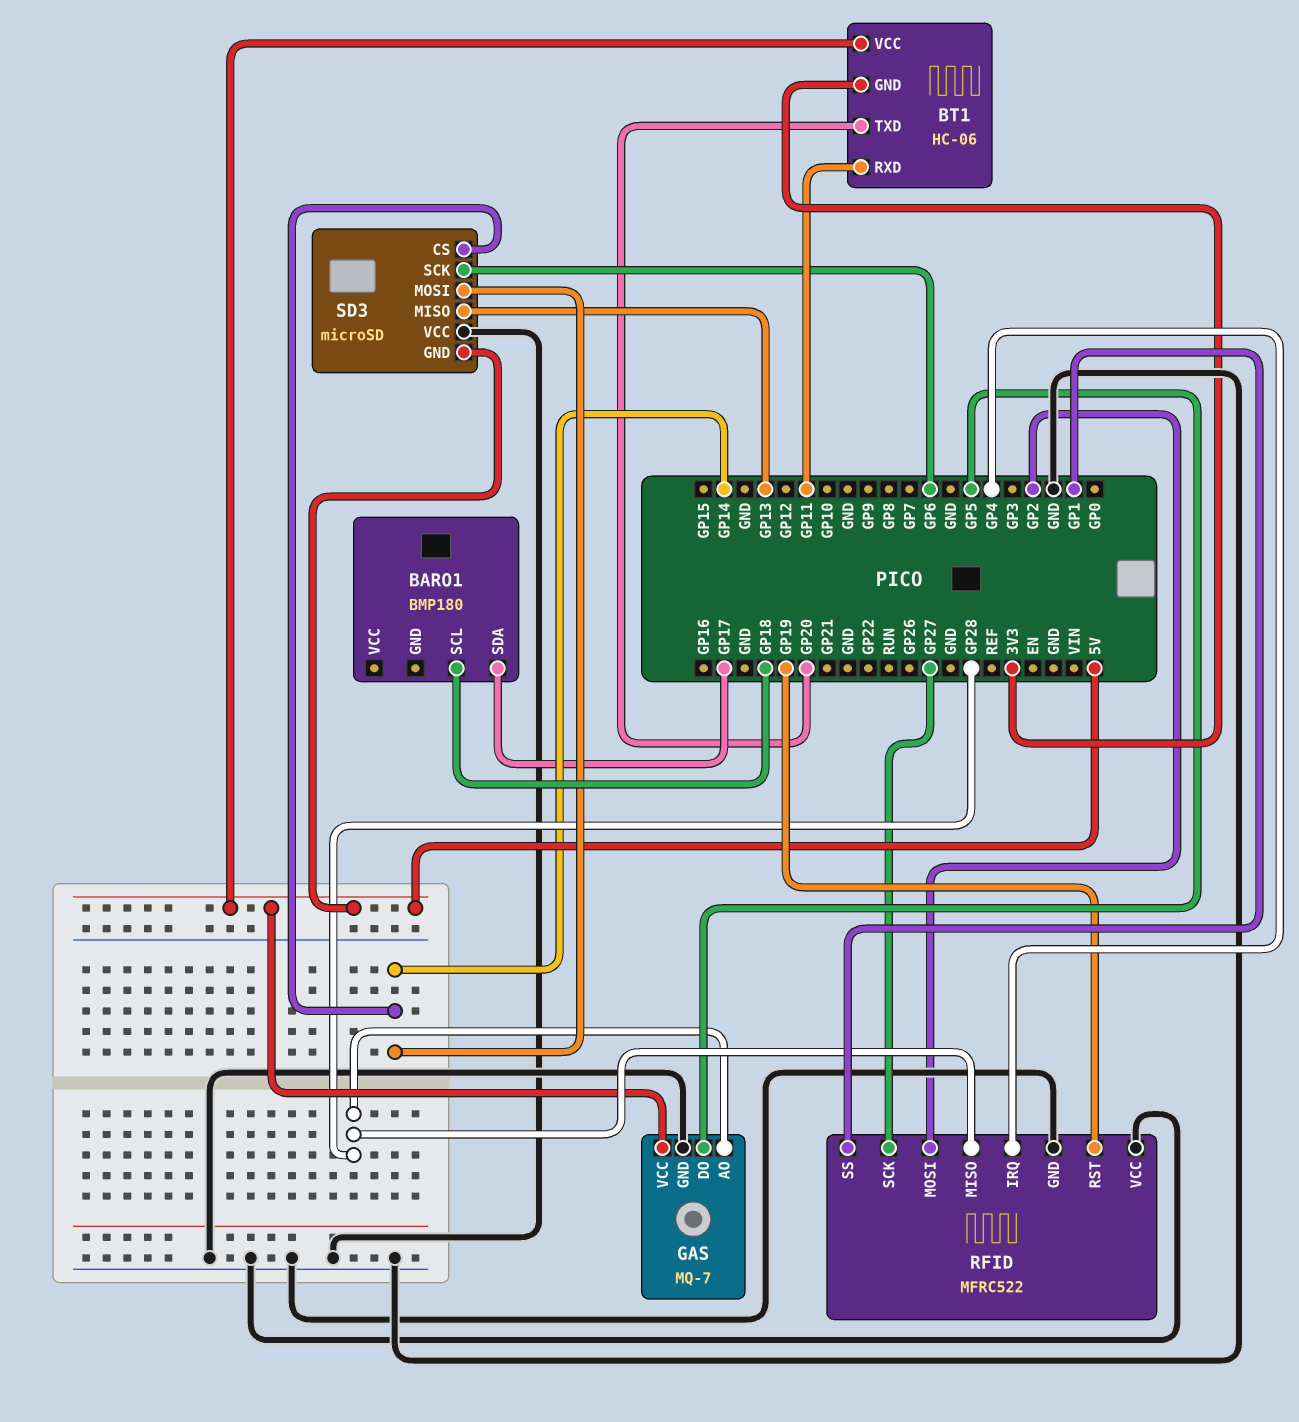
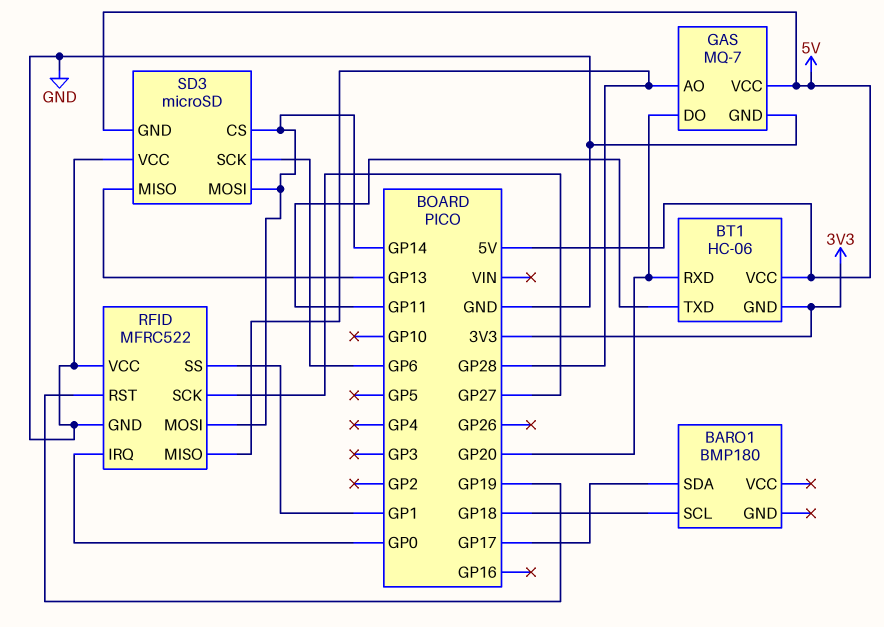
BT1 pin RXD: GP11 -> GP20
BT1 pin TXD: GP20 -> GP11
GAS pin DO: GP5 -> GP20
RFID pin IRQ: GP4 -> GP0
RFID pin MOSI: GP2 -> GP14

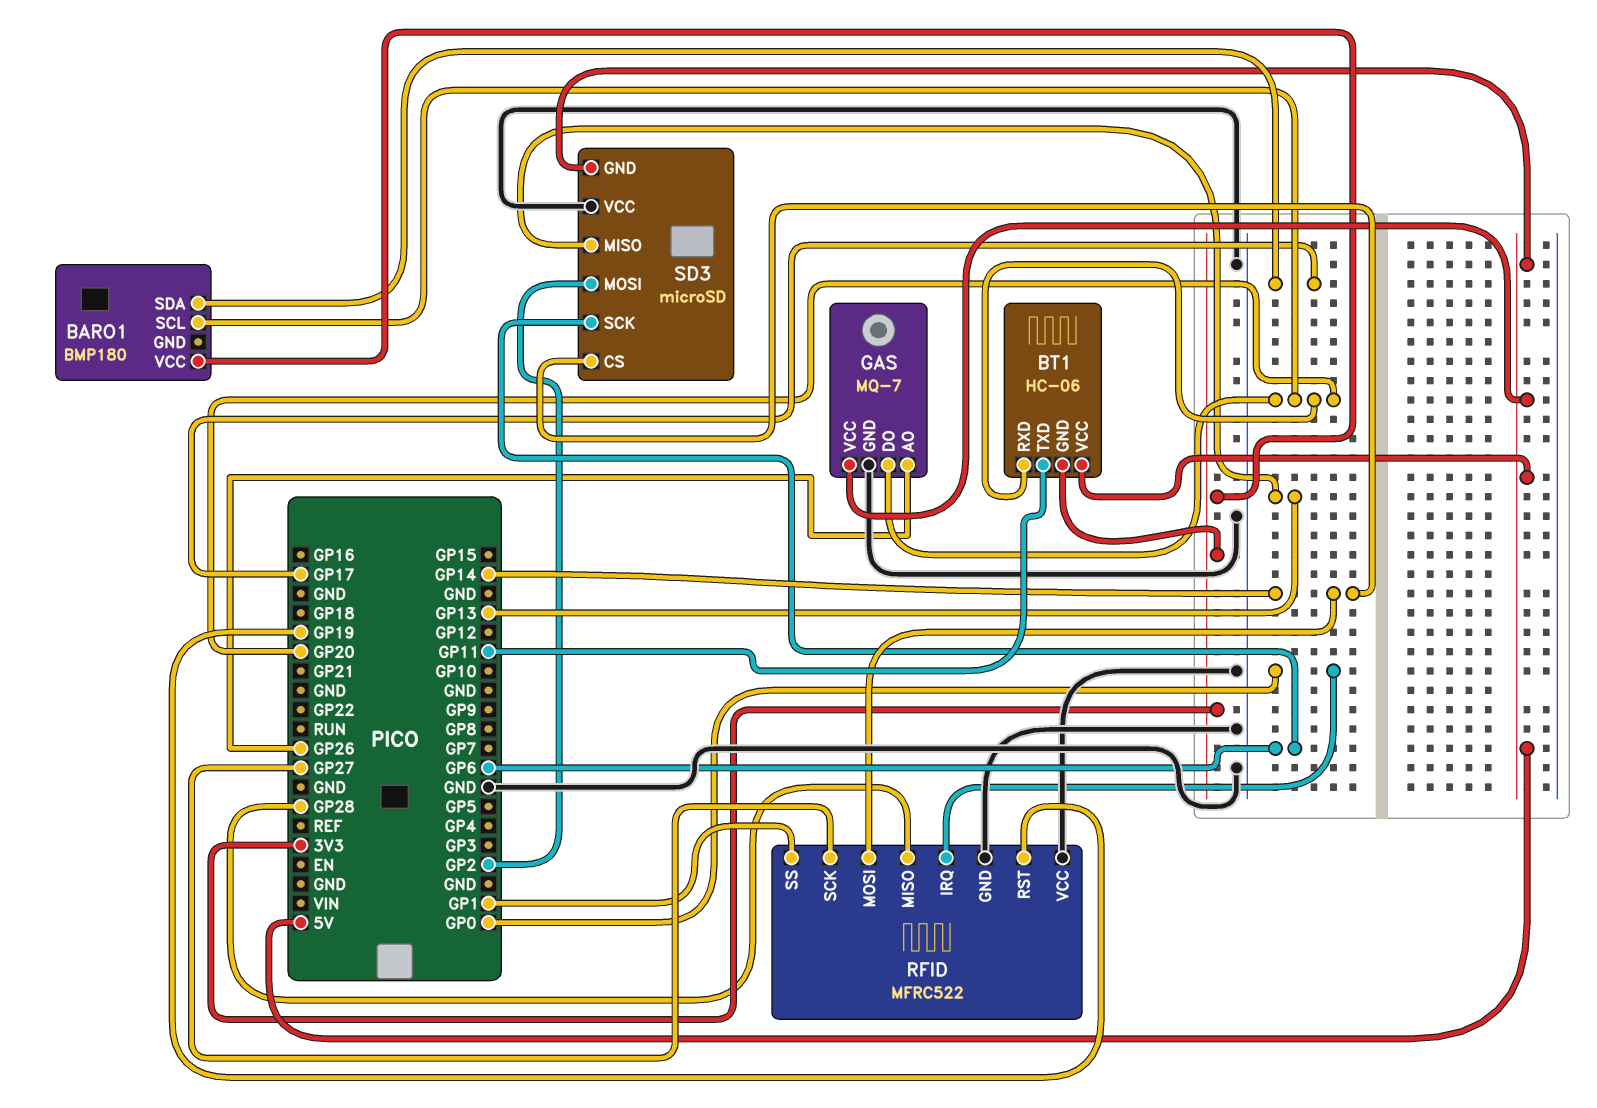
BARO1 pin SCL: GP18 -> GP20
BARO1 pin VCC: none -> 3V3
GAS pin AO: GP28 -> GP26
SD3 pin MOSI: GP14 -> GP2

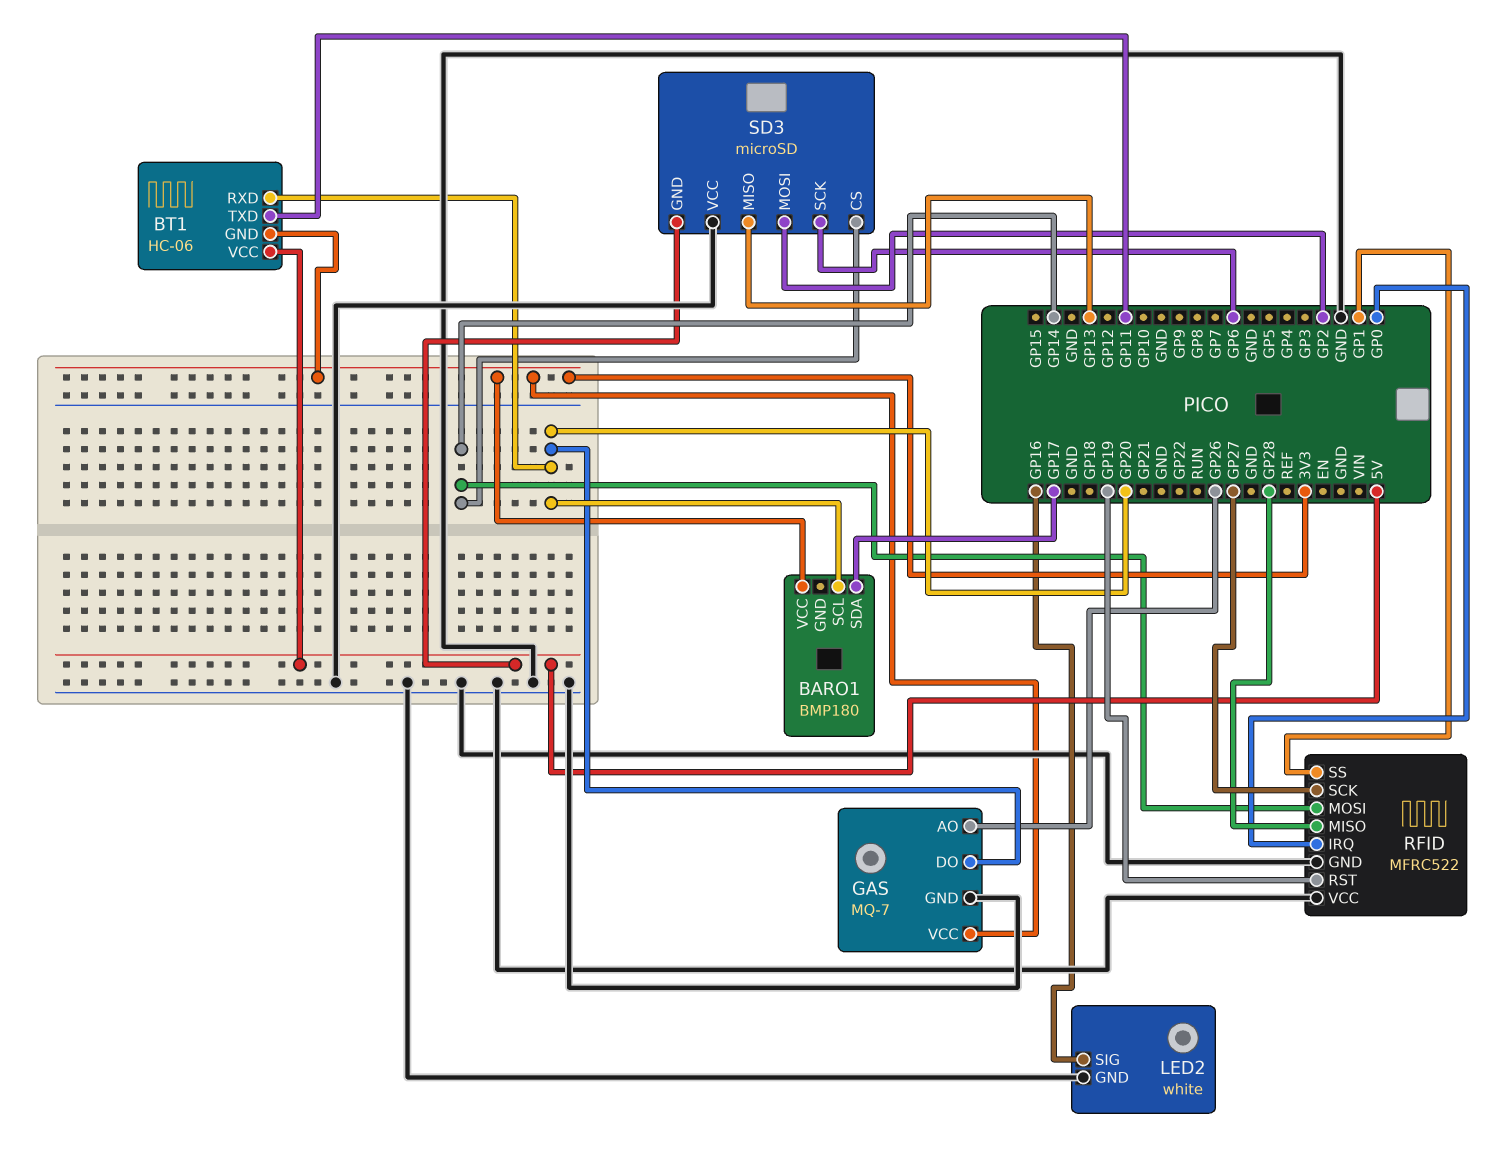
GAS pin VCC: 5V -> 3V3
LED2: none -> white
LED2 pin GND: none -> GND
LED2 pin SIG: none -> GP16

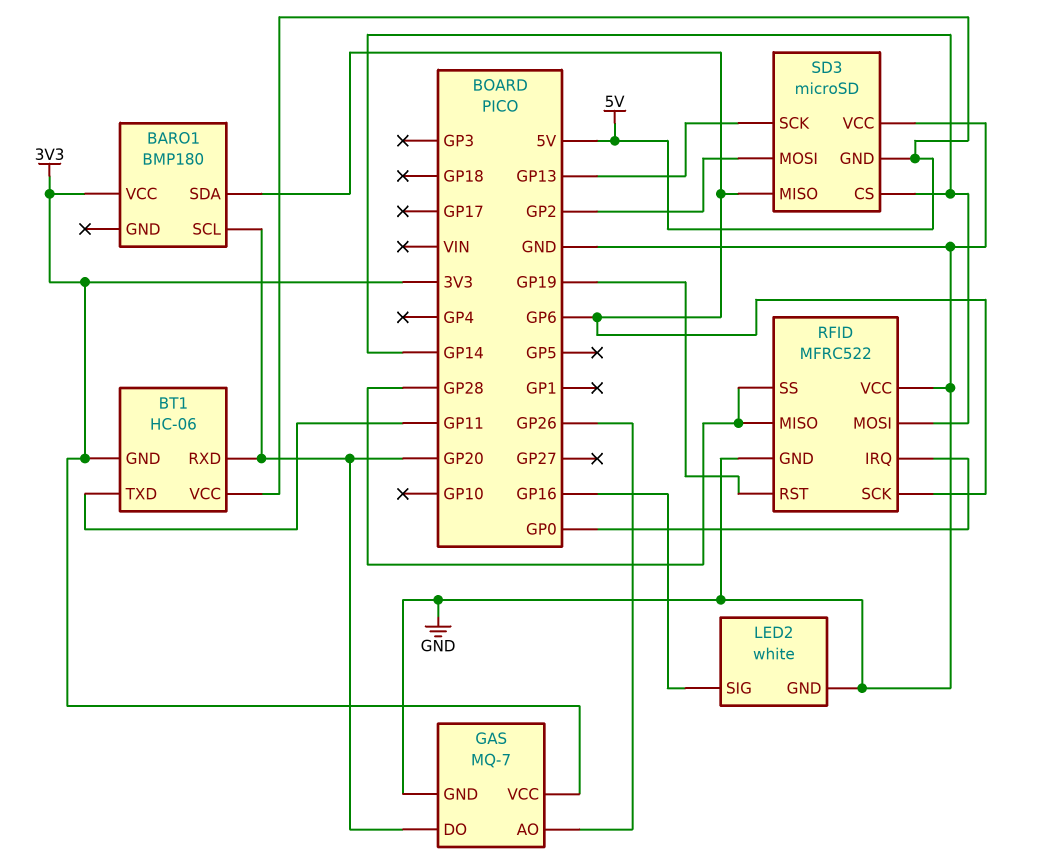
BARO1 pin SDA: GP17 -> GP6
RFID pin SCK: GP27 -> GP6
RFID pin SS: GP1 -> GP28
SD3 pin MISO: GP13 -> GP6
SD3 pin SCK: GP6 -> GP13

